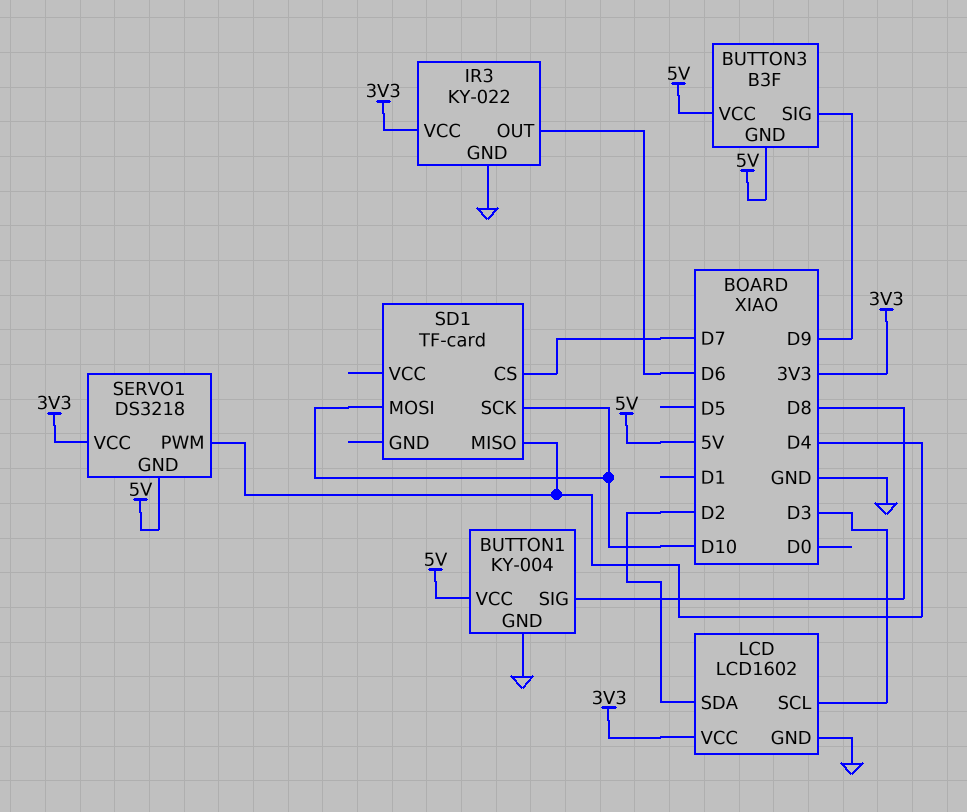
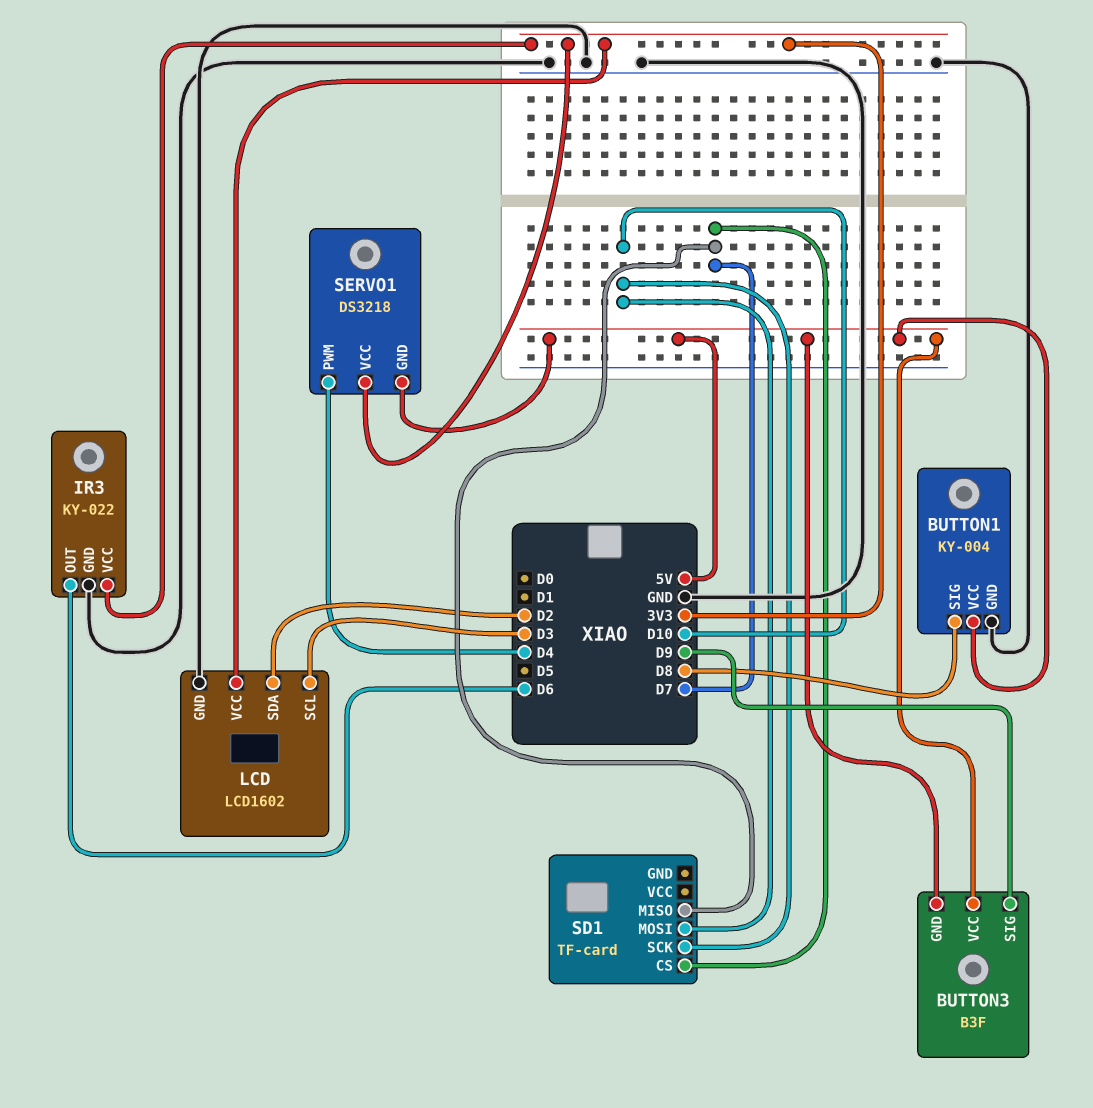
SD1 pin MISO: D4 -> D7

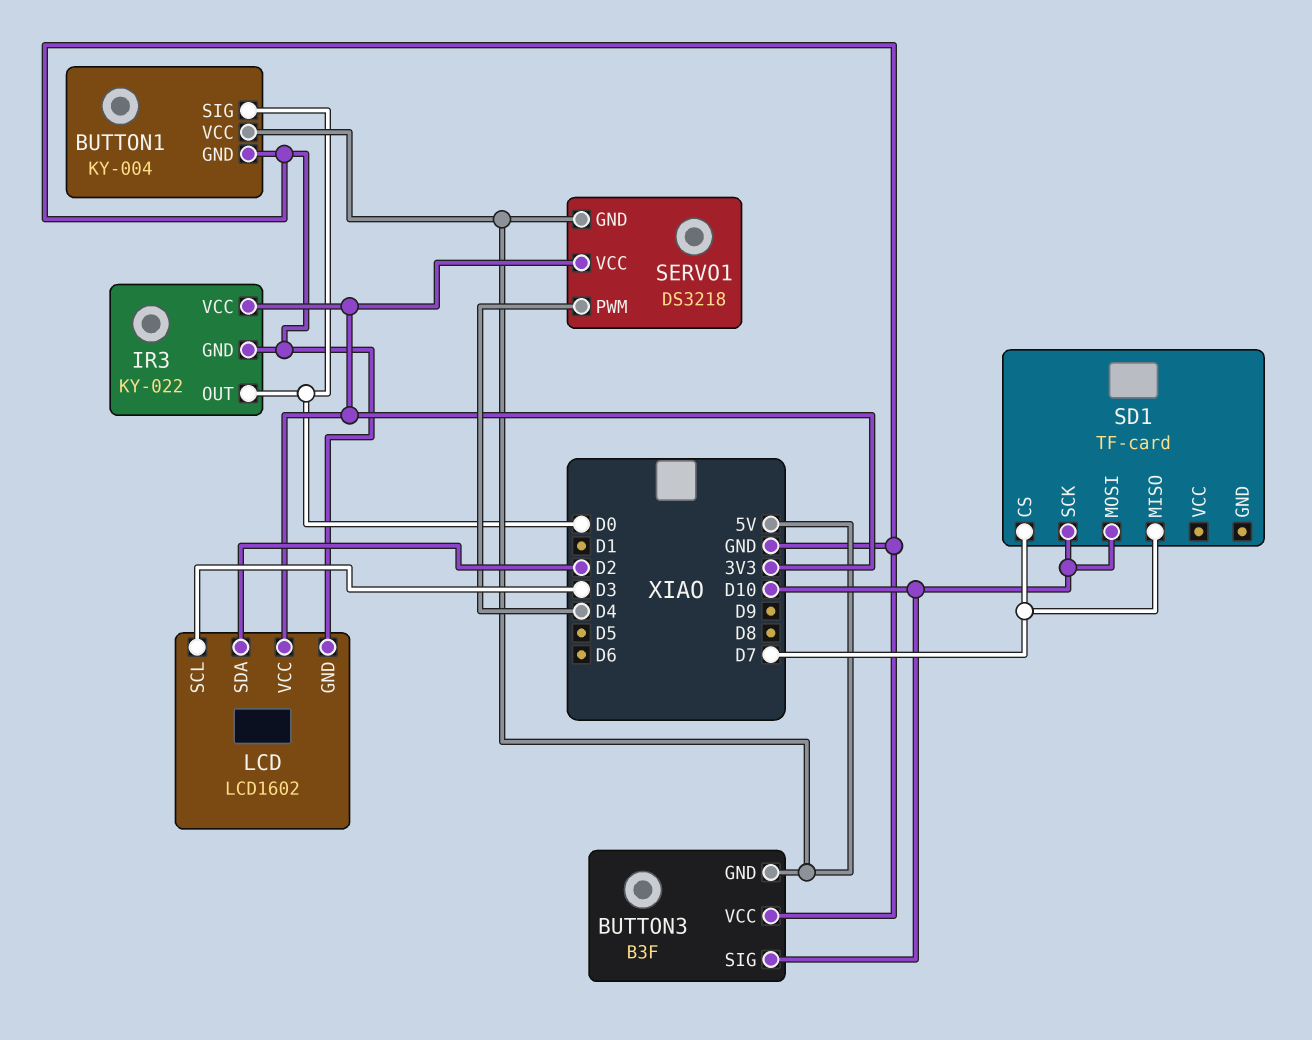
BUTTON1 pin SIG: D8 -> D0
BUTTON3 pin SIG: D9 -> D10
BUTTON3 pin VCC: 5V -> GND
IR3 pin OUT: D6 -> D0

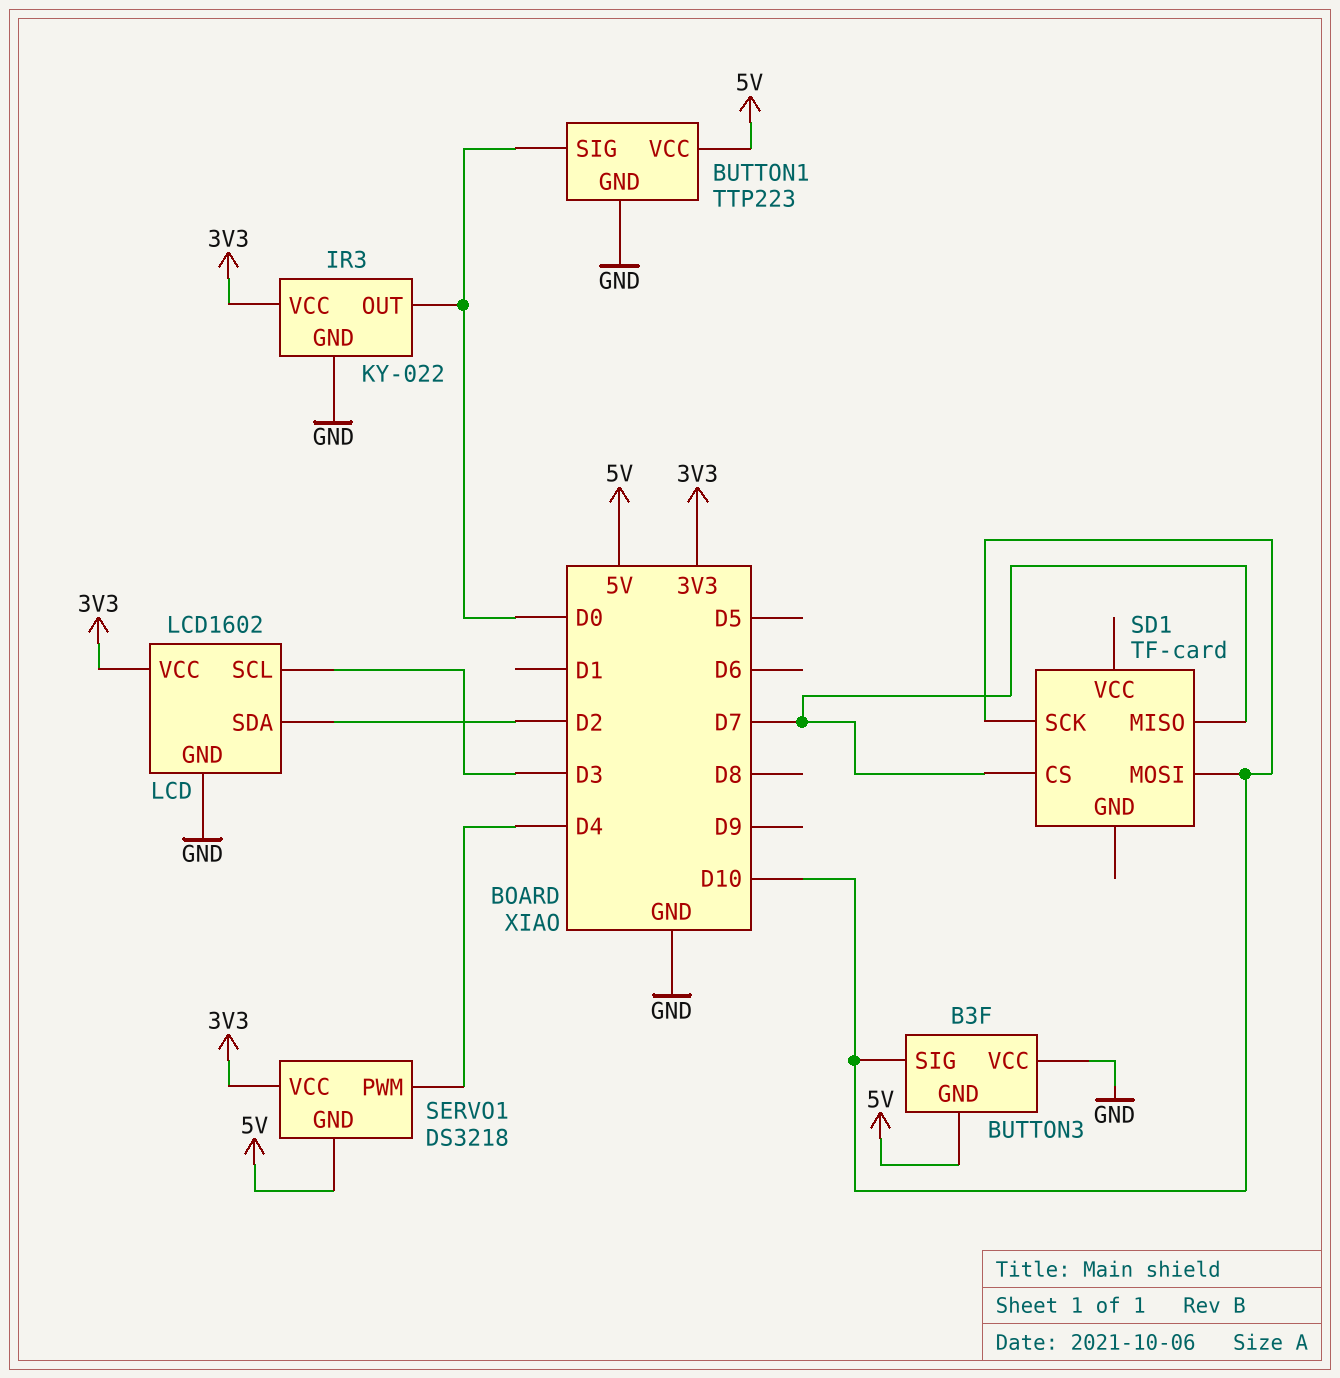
BUTTON1: KY-004 -> TTP223

